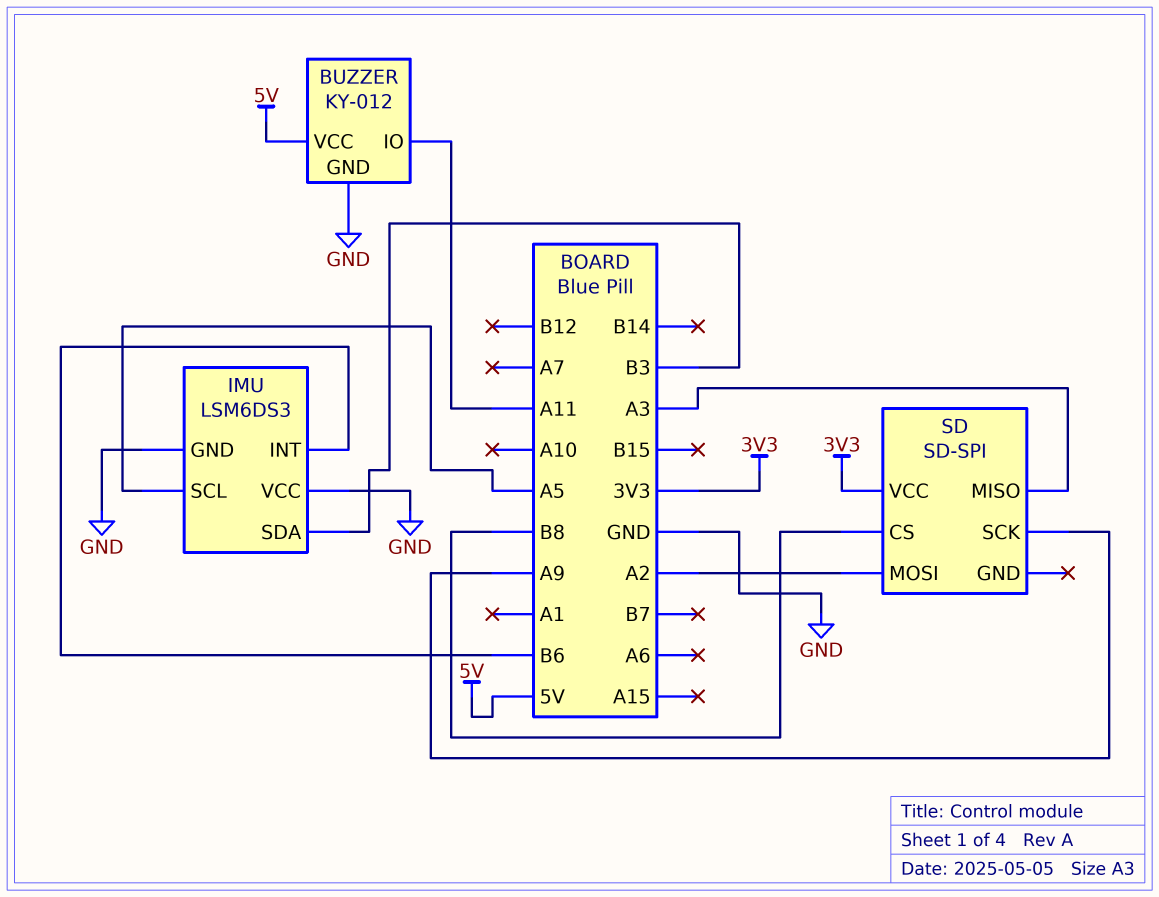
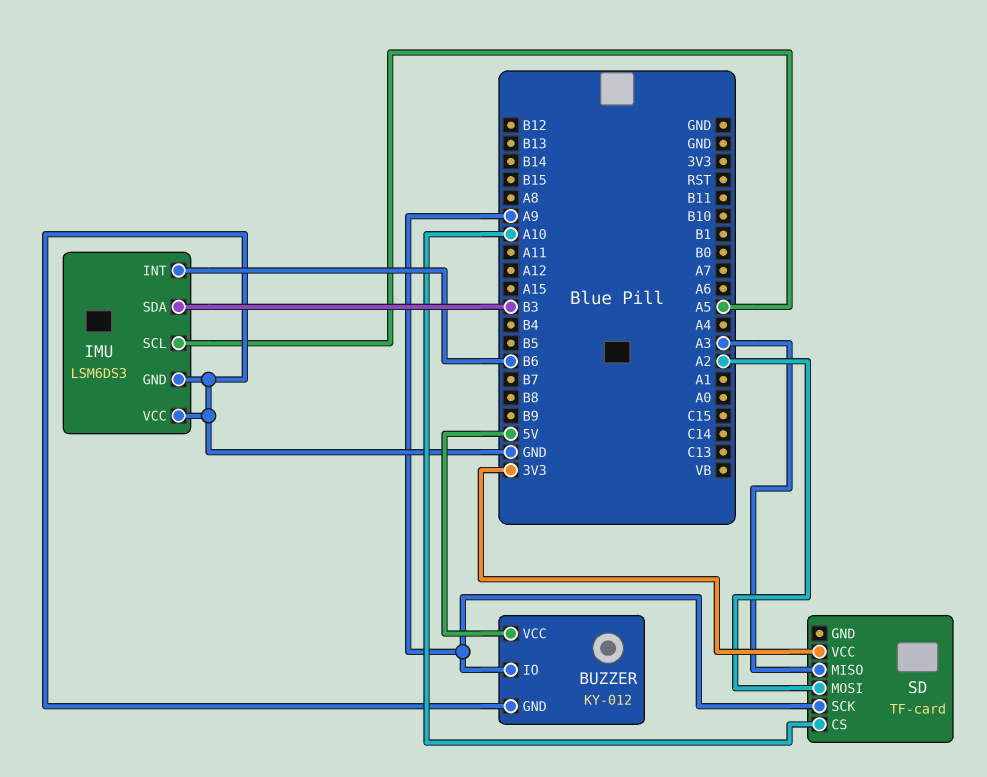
BUZZER pin IO: A11 -> A9
SD: SD-SPI -> TF-card
SD pin CS: B8 -> A10

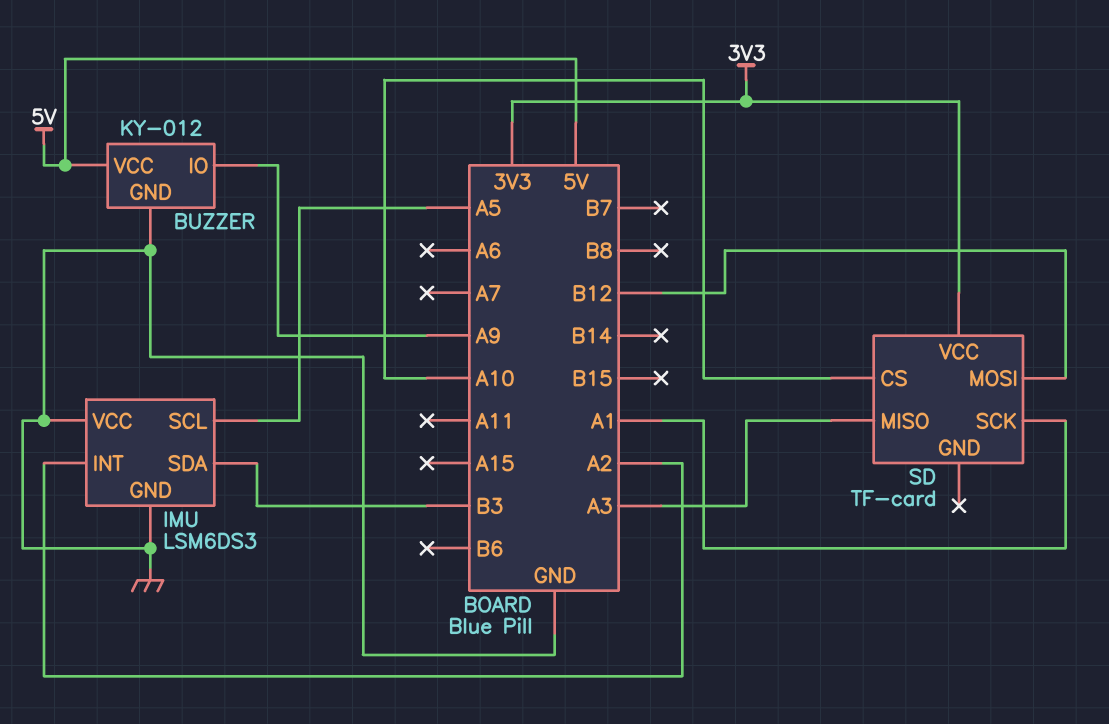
IMU pin INT: B6 -> A2
SD pin MOSI: A2 -> B12
SD pin SCK: A9 -> A1

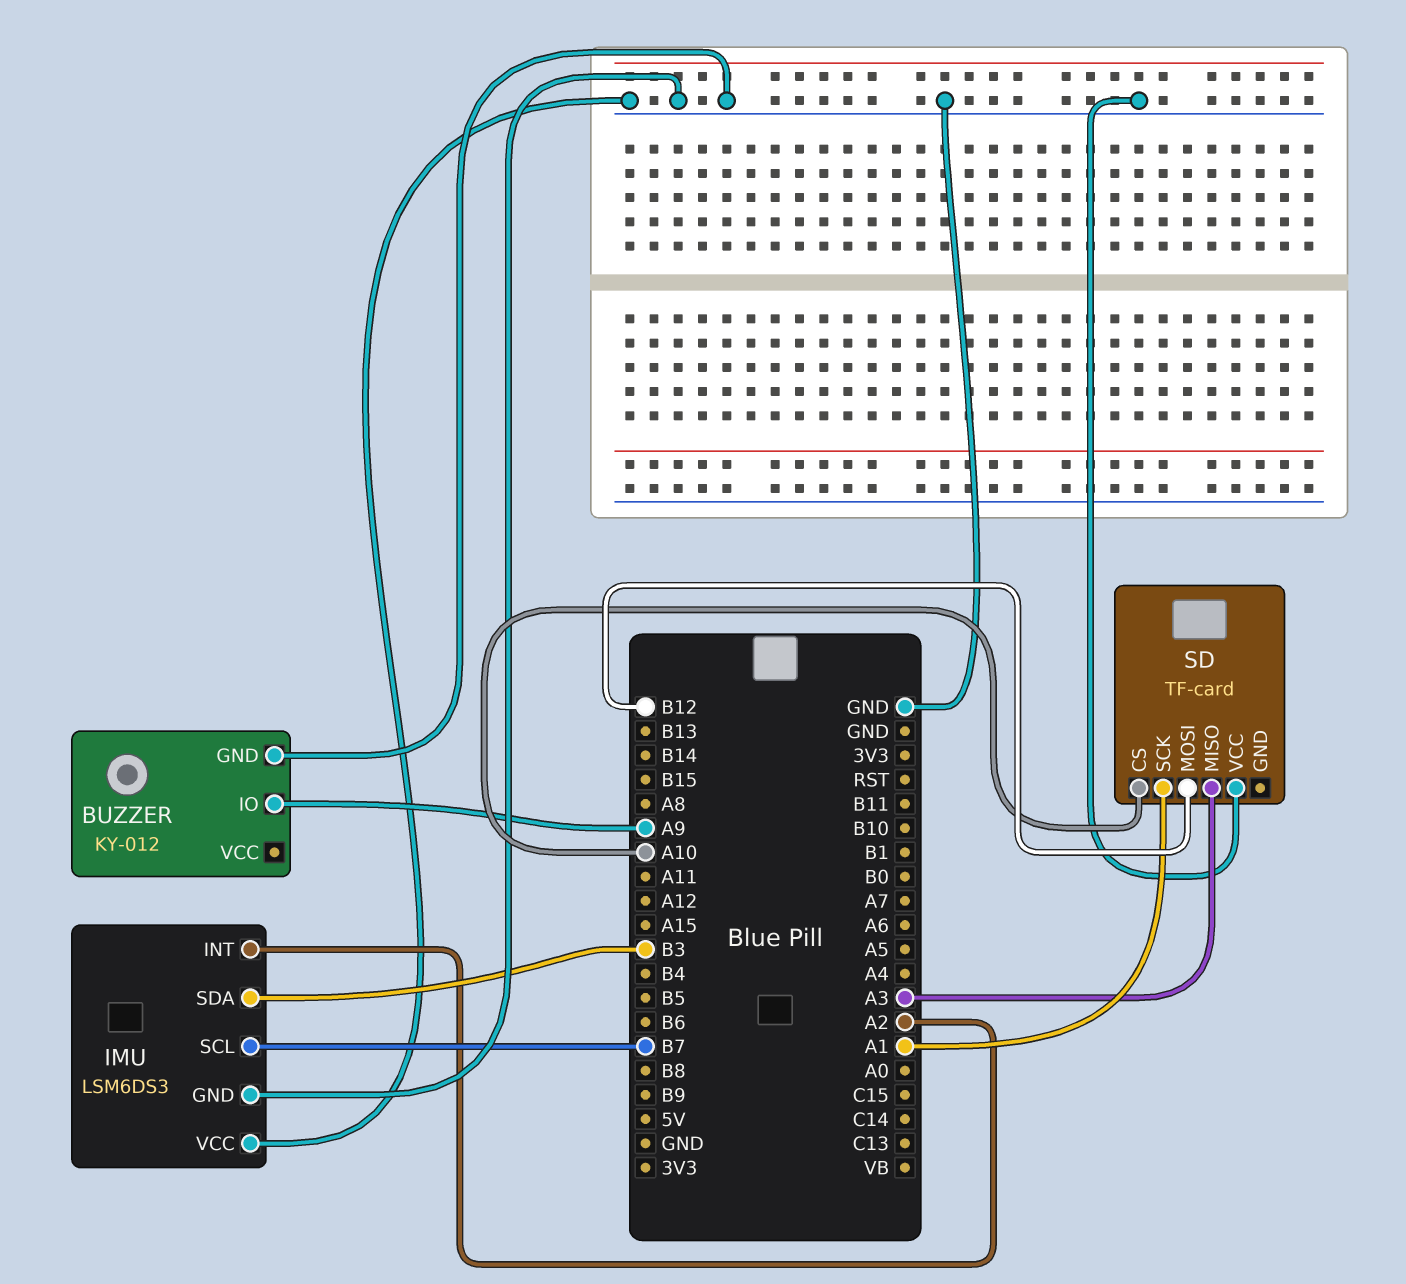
BUZZER pin VCC: 5V -> none
IMU pin SCL: A5 -> B7
SD pin VCC: 3V3 -> GND

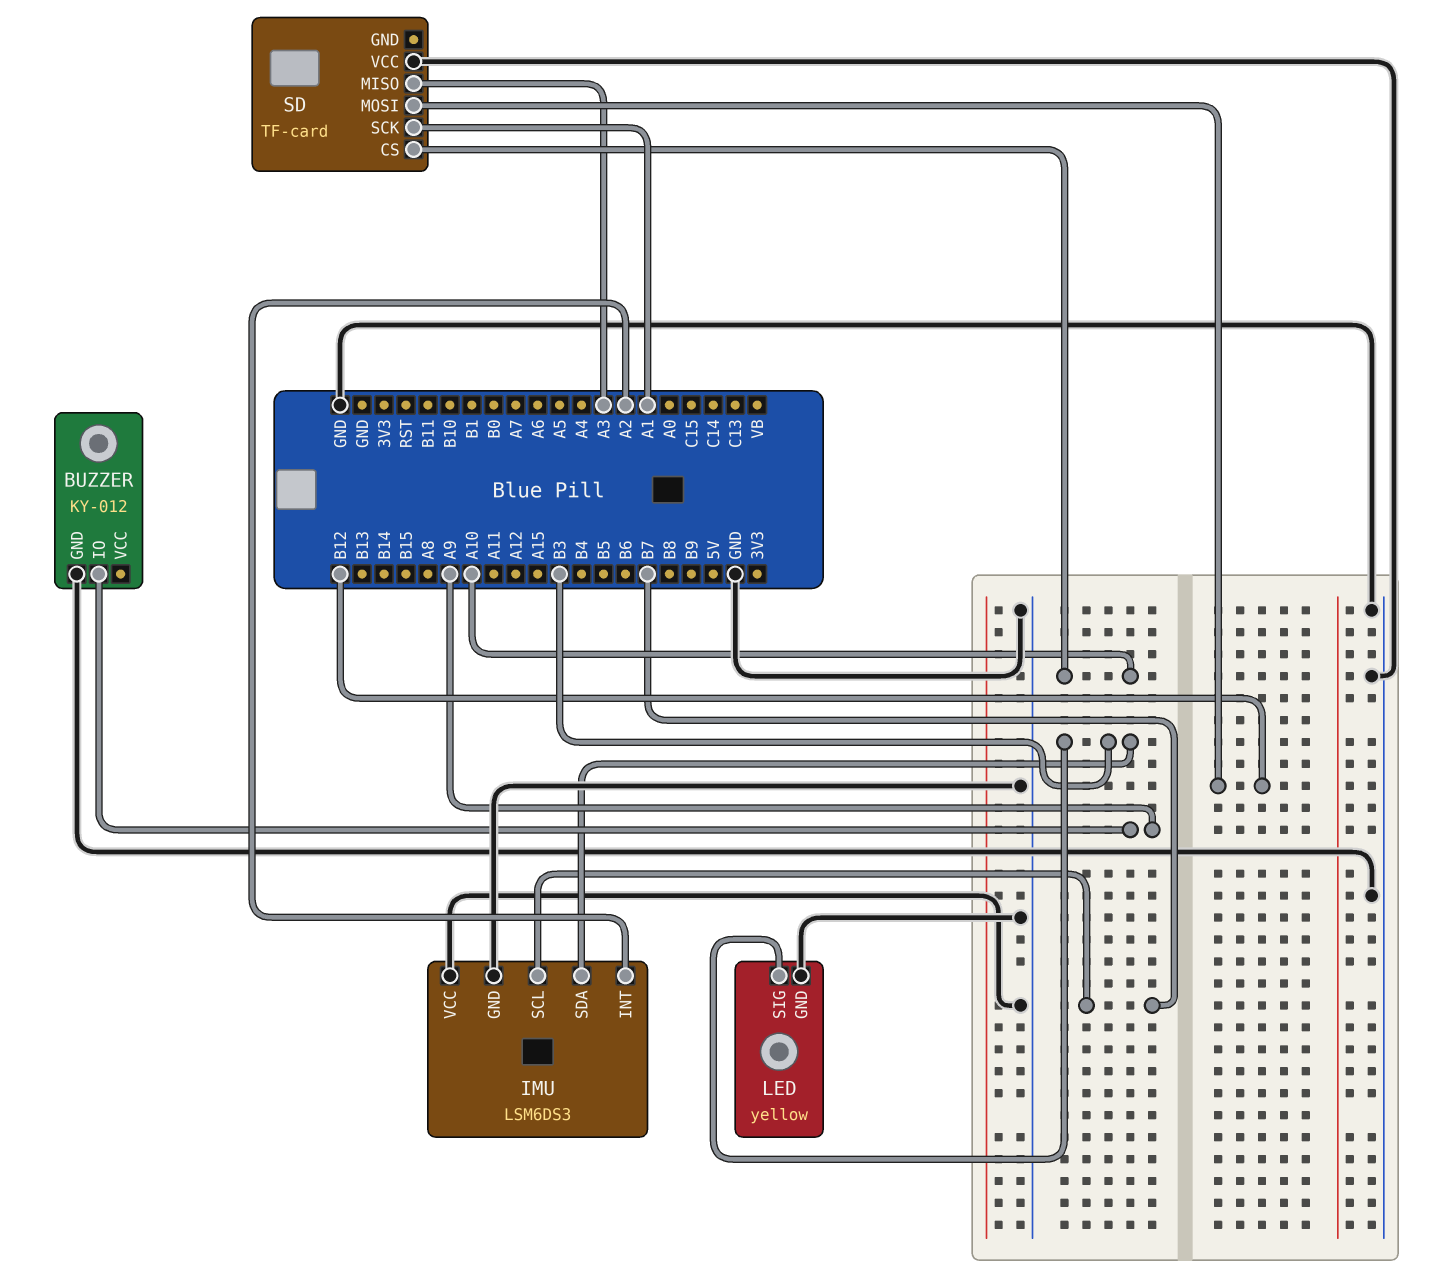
LED: none -> yellow
LED pin GND: none -> GND
LED pin SIG: none -> B3

